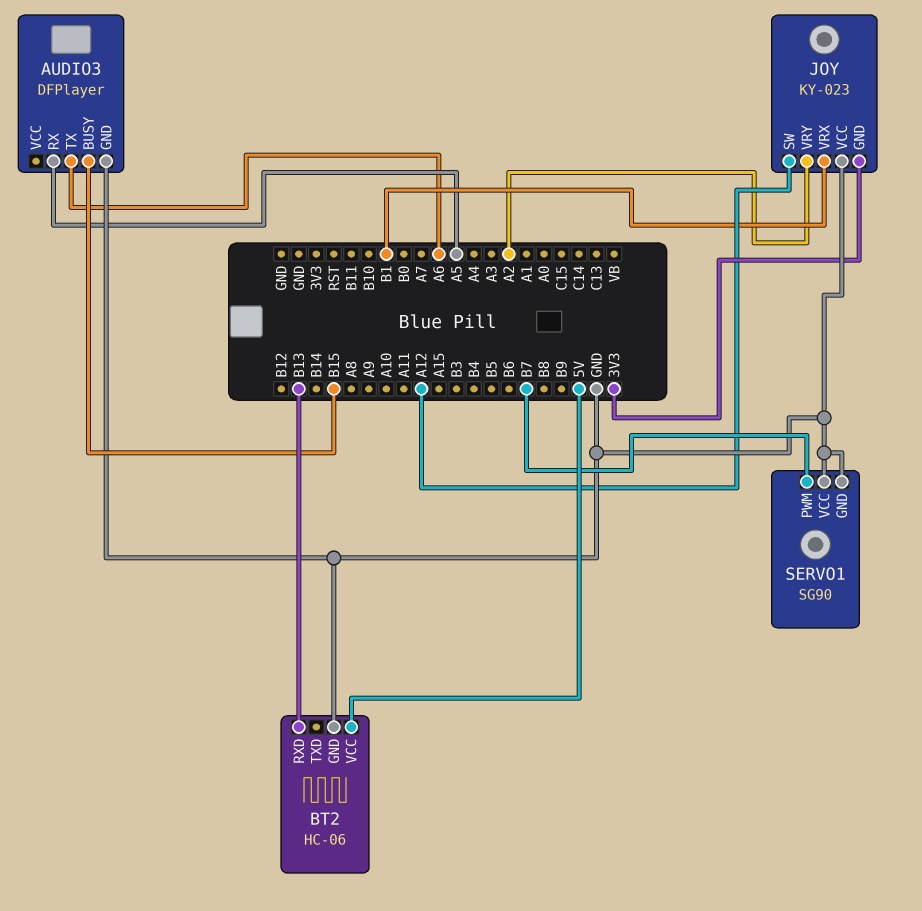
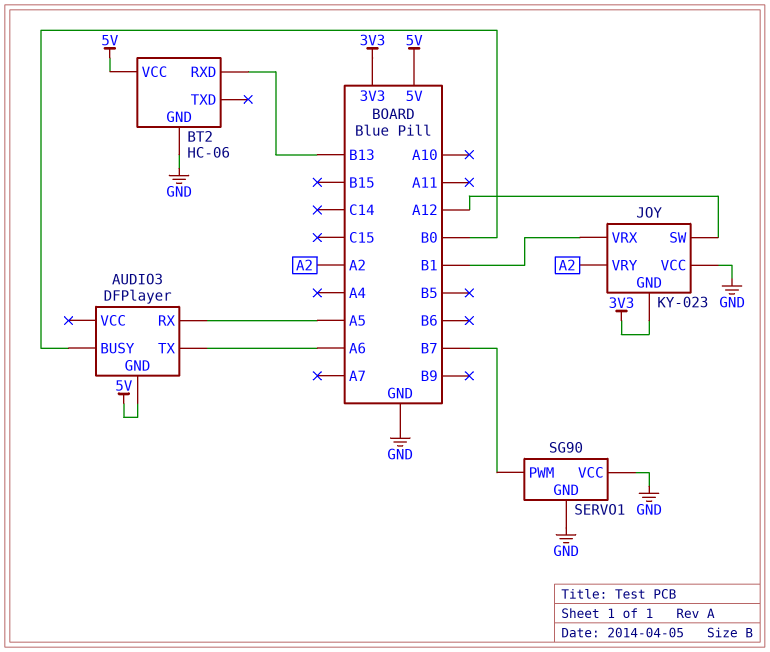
AUDIO3 pin BUSY: B15 -> B0
AUDIO3 pin GND: GND -> 5V

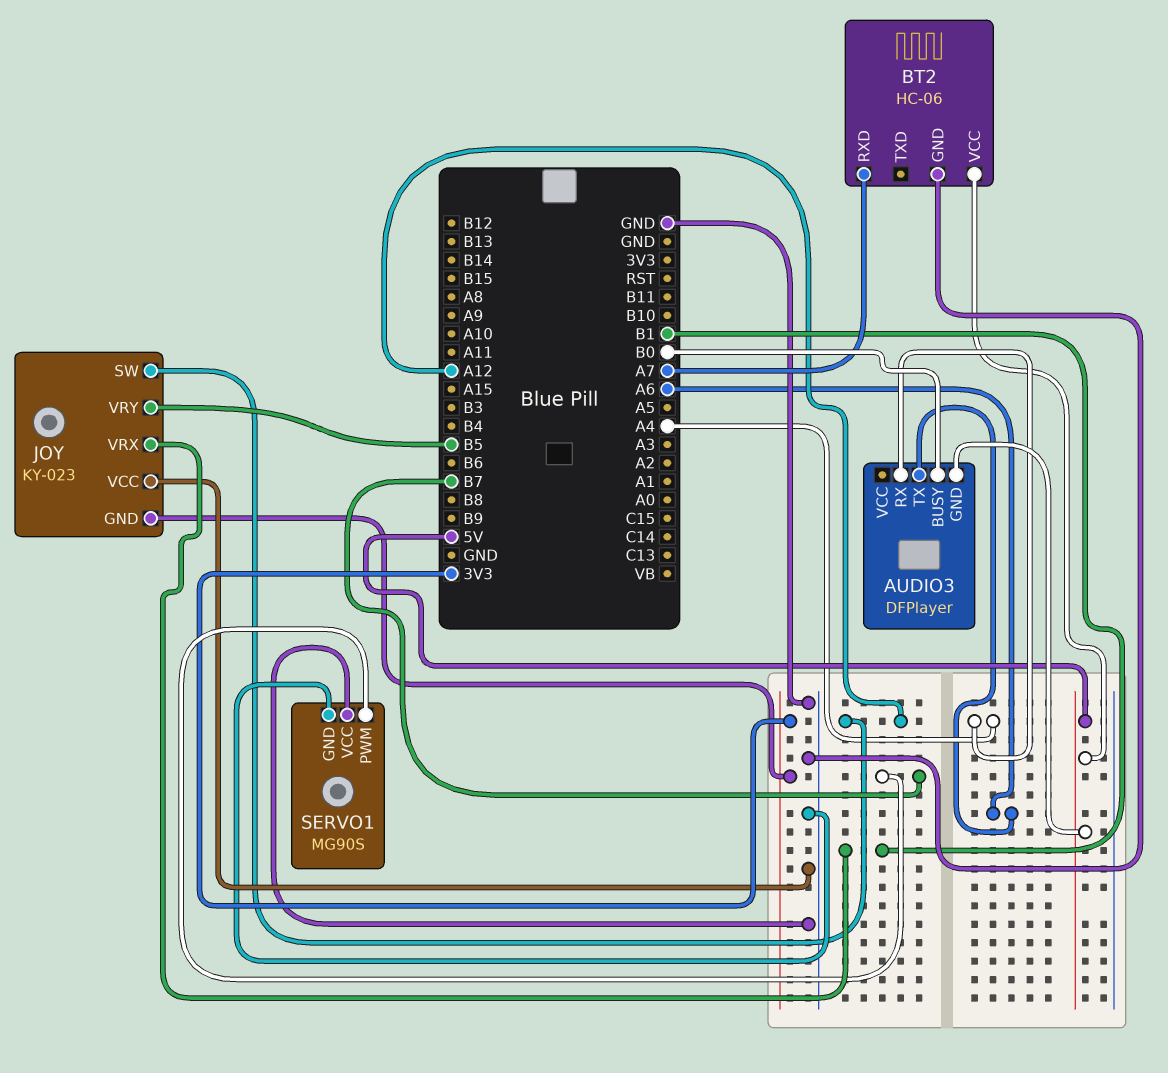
AUDIO3 pin RX: A5 -> A4
BT2 pin RXD: B13 -> A7
JOY pin VRY: A2 -> B5
SERVO1: SG90 -> MG90S

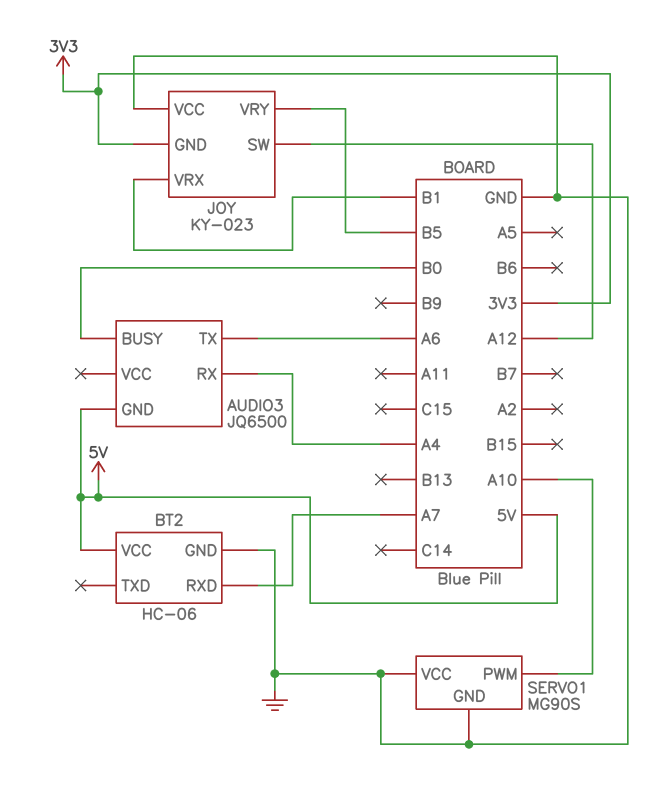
AUDIO3: DFPlayer -> JQ6500
SERVO1 pin PWM: B7 -> A10

